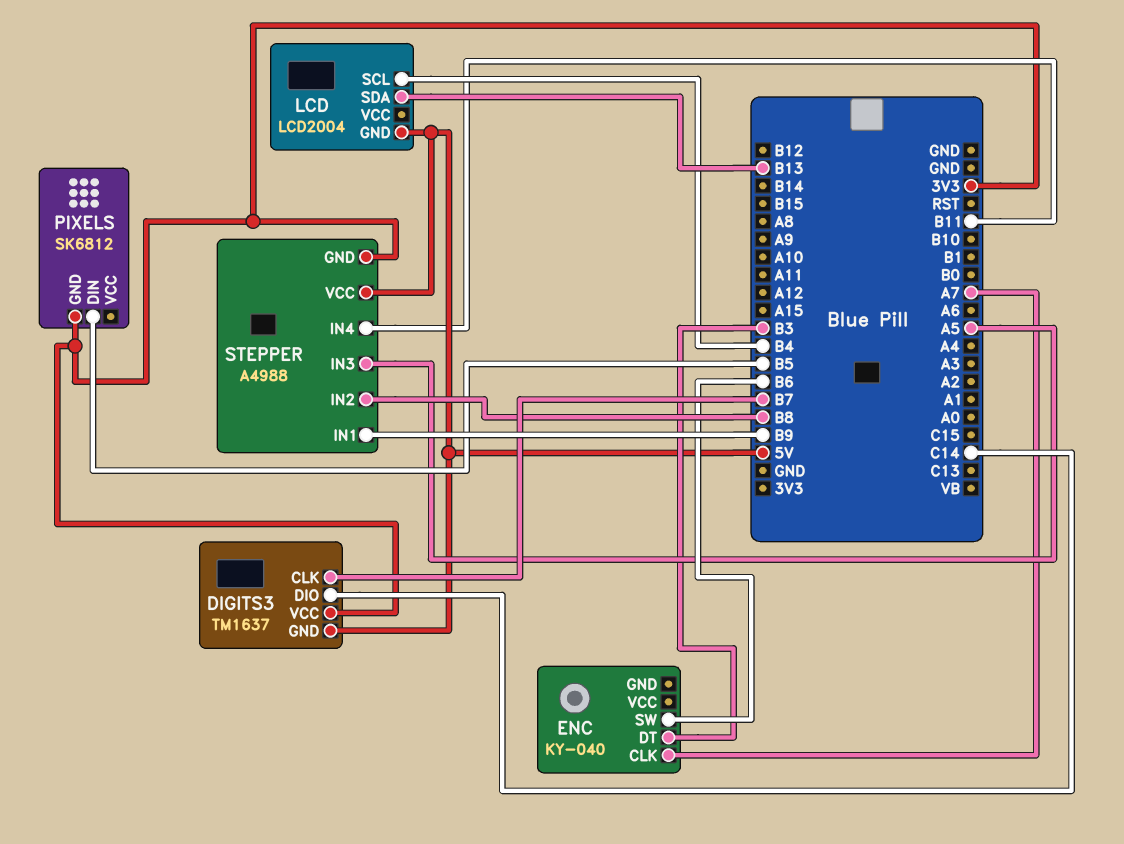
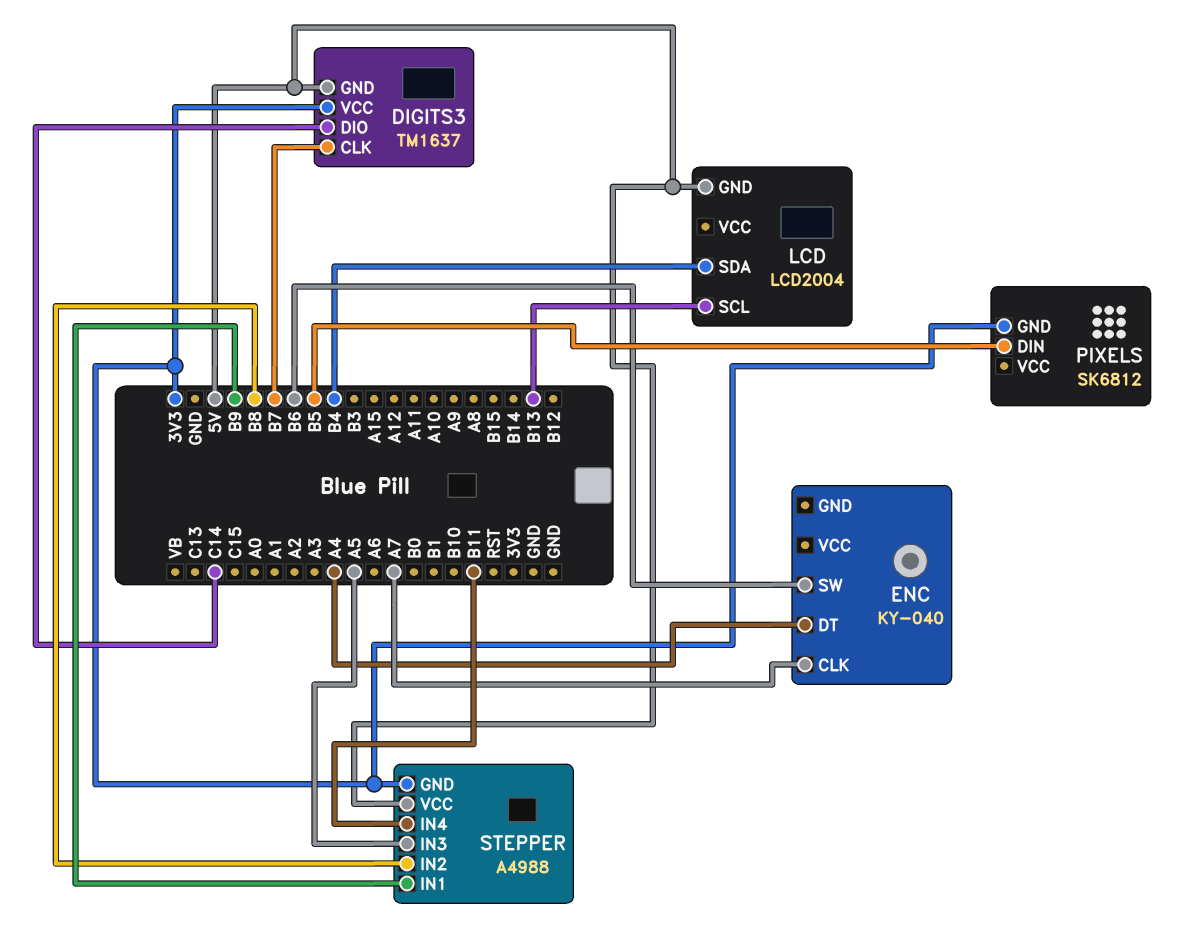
ENC pin DT: B3 -> A4
LCD pin SCL: B4 -> B13
LCD pin SDA: B13 -> B4

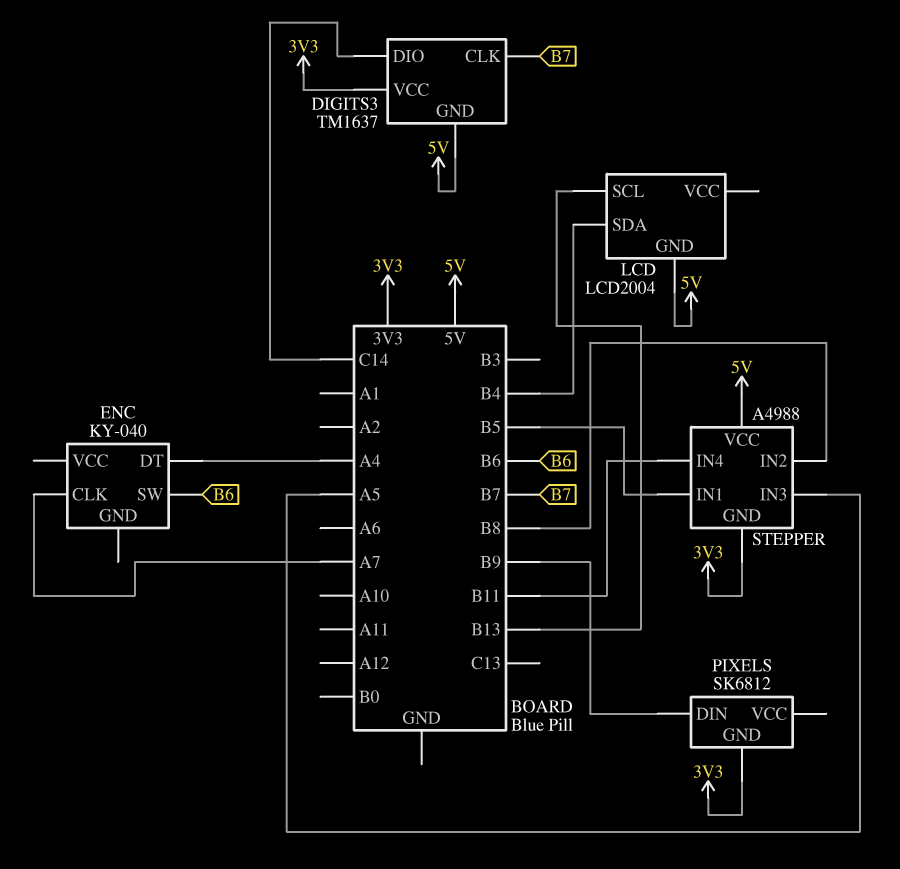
PIXELS pin DIN: B5 -> B9
STEPPER pin IN1: B9 -> B5

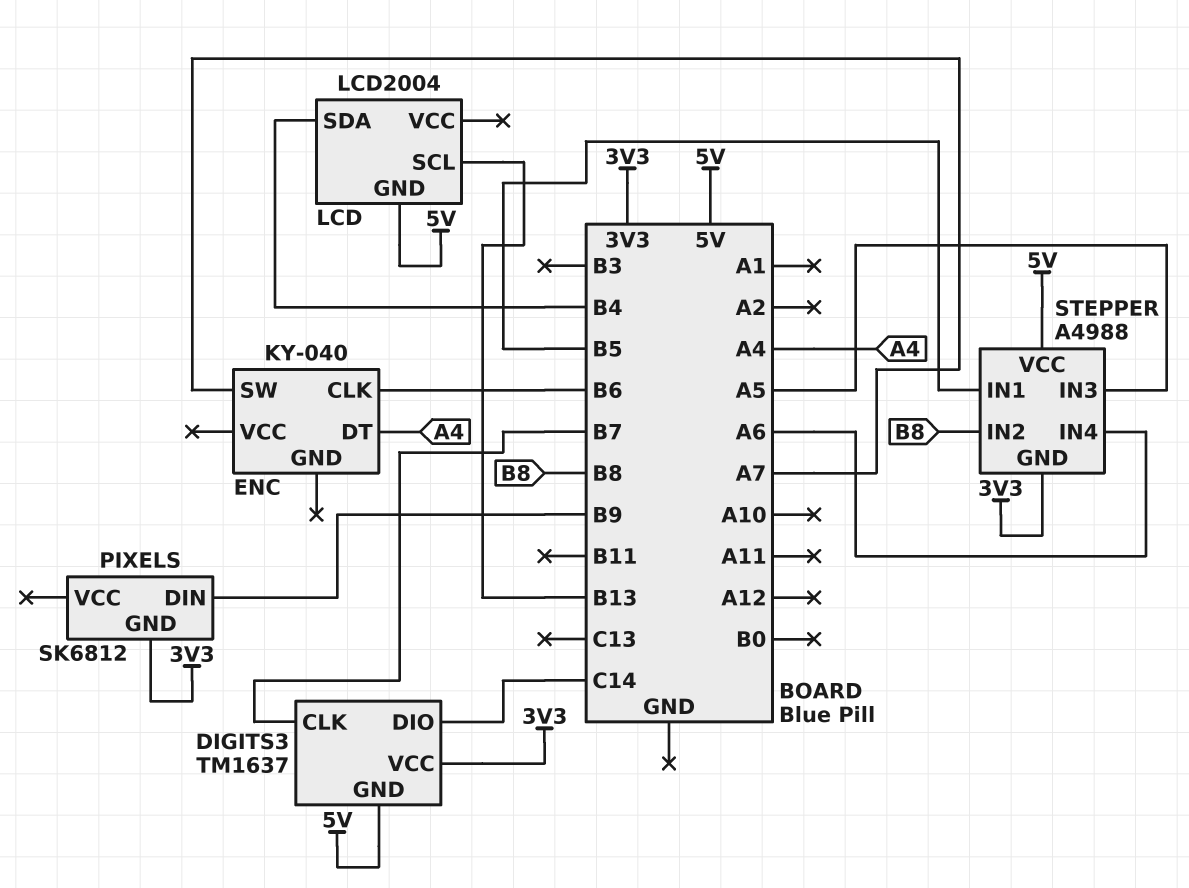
ENC pin CLK: A7 -> B6
ENC pin SW: B6 -> A7
STEPPER pin IN4: B11 -> A6

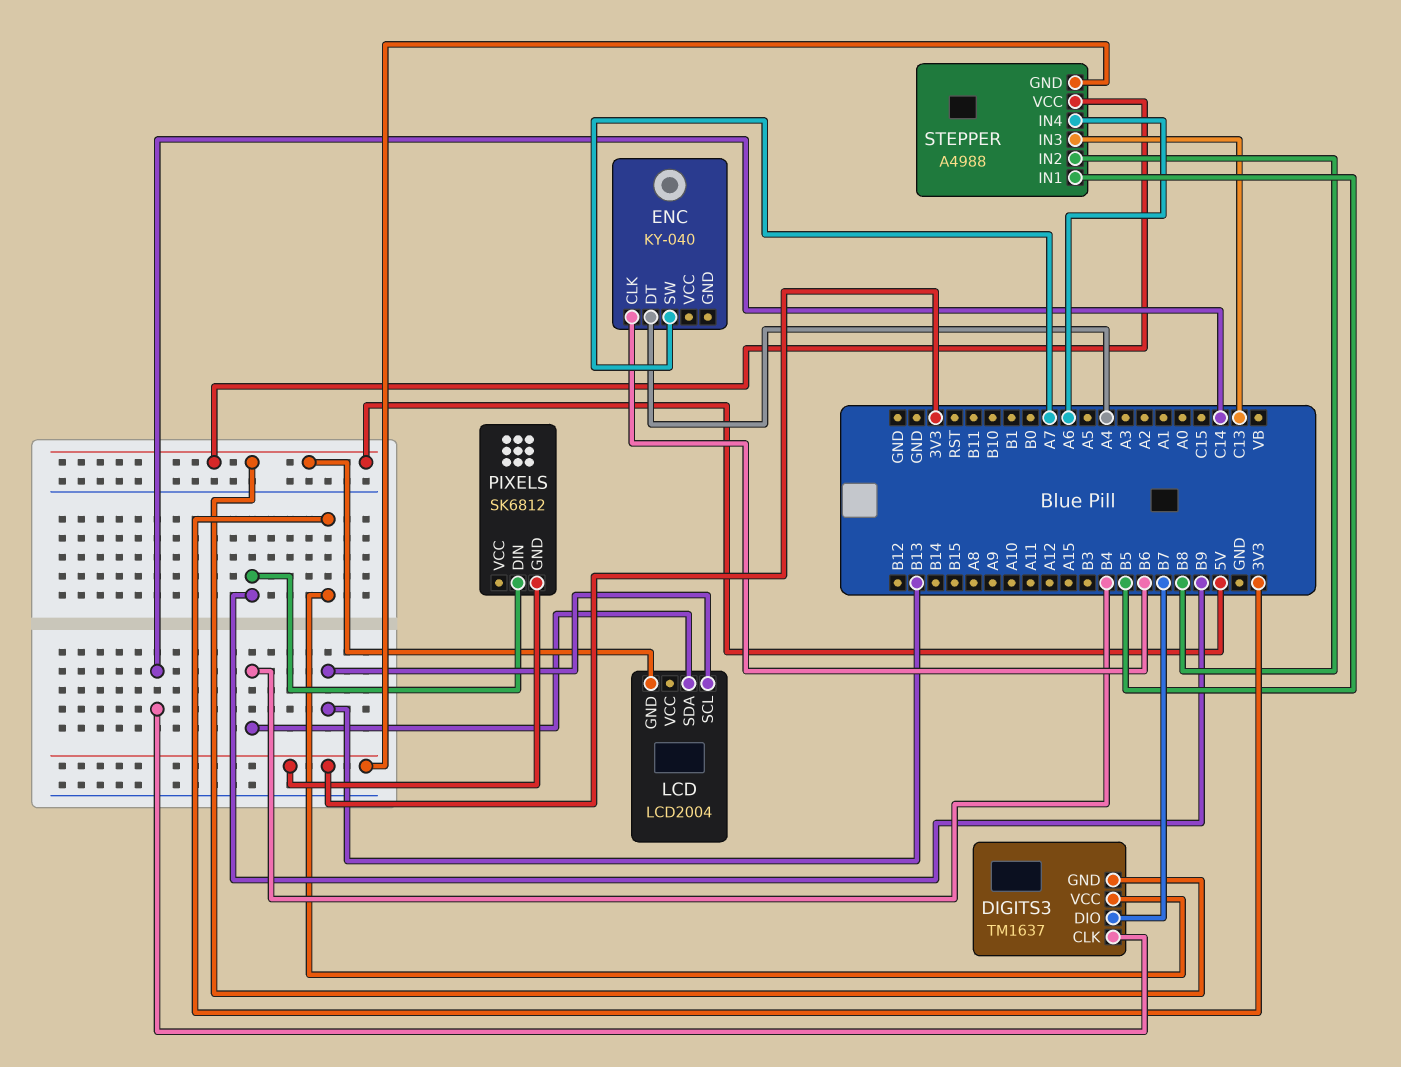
DIGITS3 pin CLK: B7 -> C14
DIGITS3 pin DIO: C14 -> B7
STEPPER pin IN3: A5 -> C13

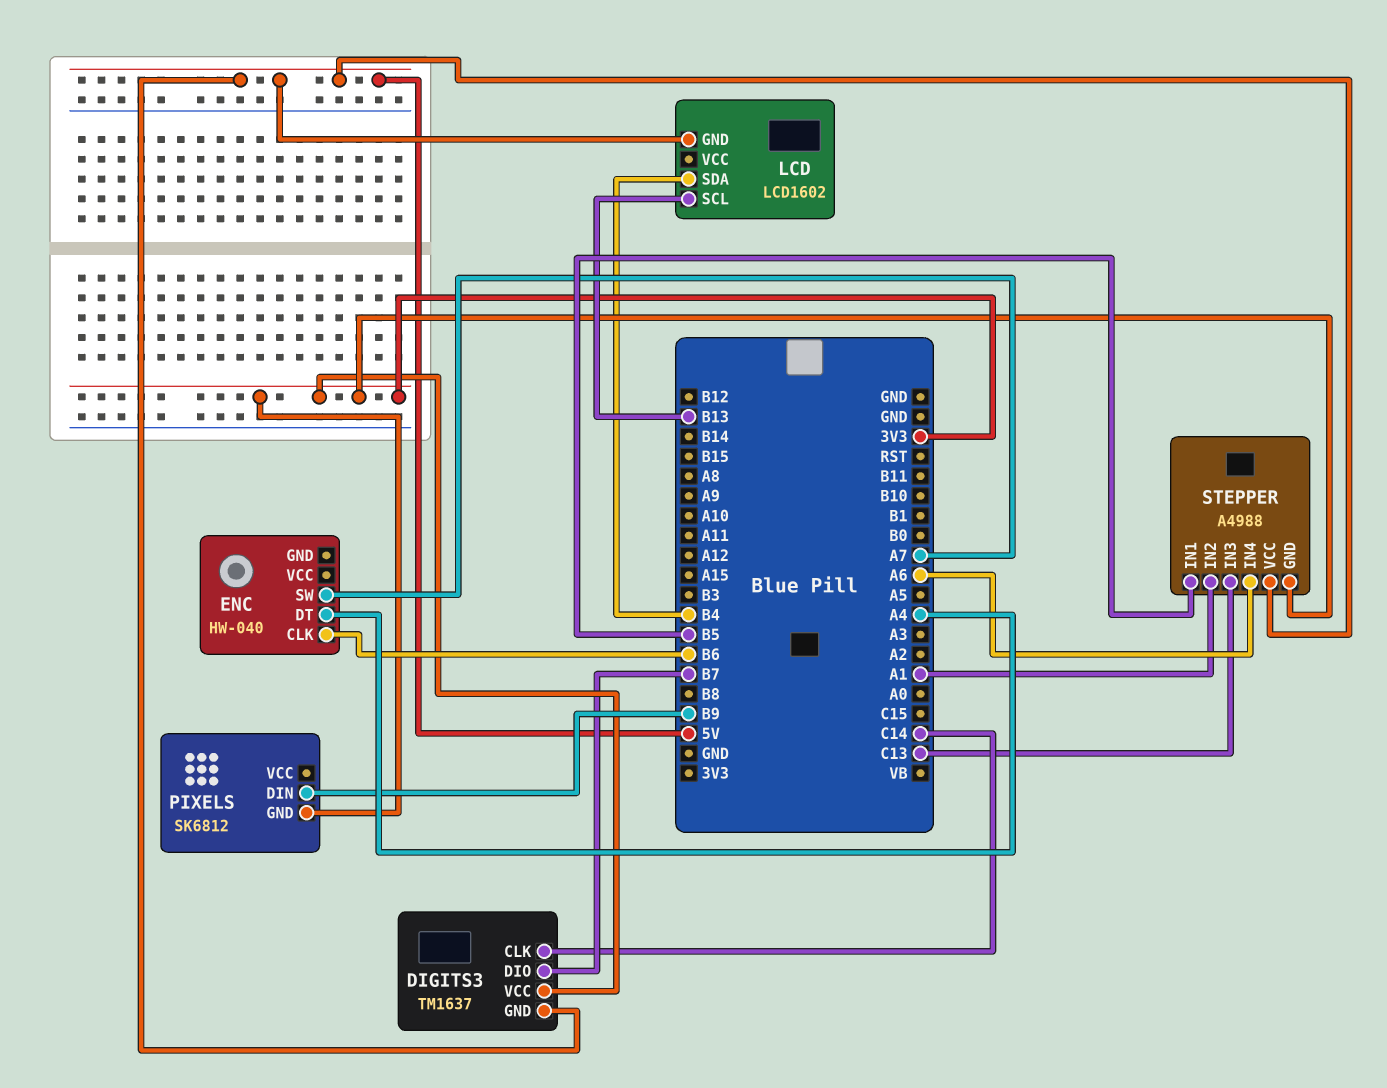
ENC: KY-040 -> HW-040
LCD: LCD2004 -> LCD1602
STEPPER pin IN2: B8 -> A1

